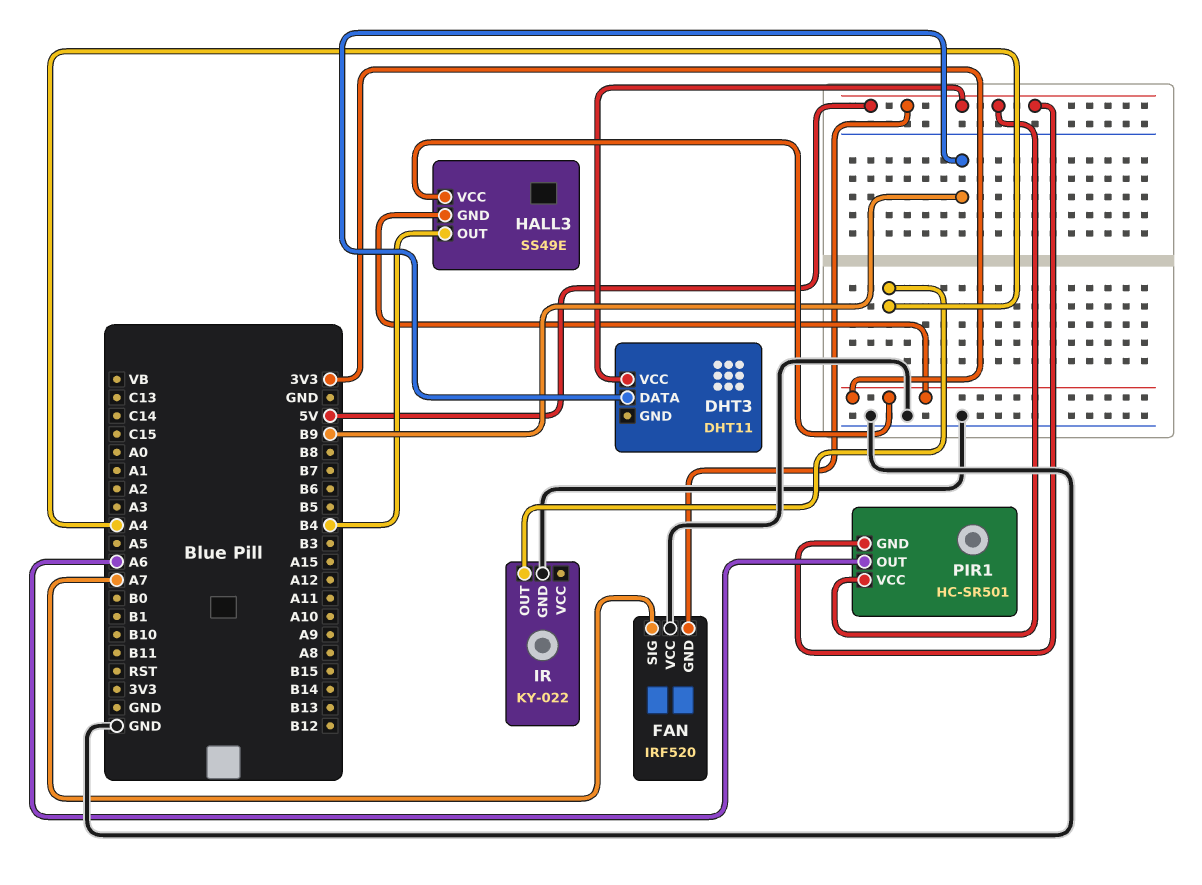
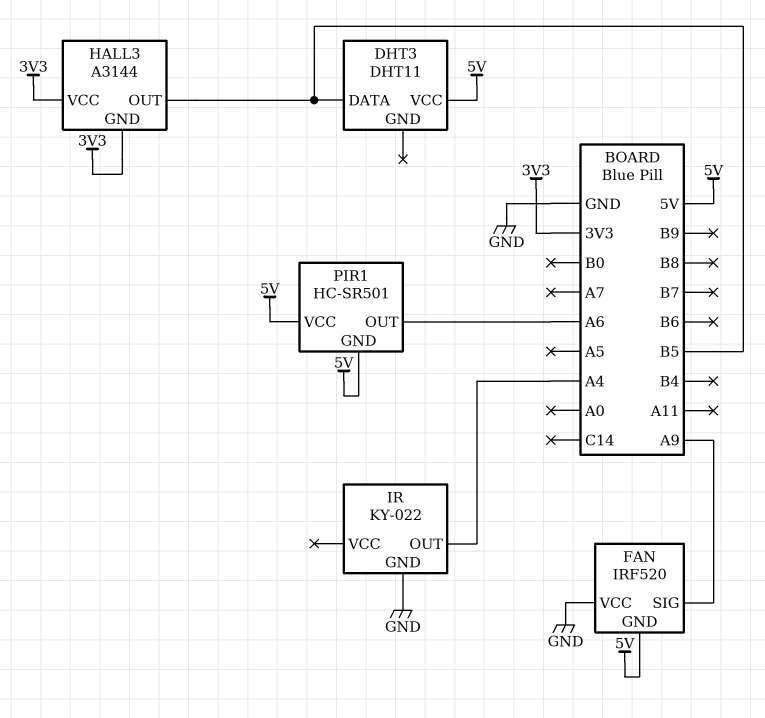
DHT3 pin DATA: B9 -> B5
FAN pin SIG: A7 -> A9
HALL3: SS49E -> A3144
HALL3 pin OUT: B4 -> B5

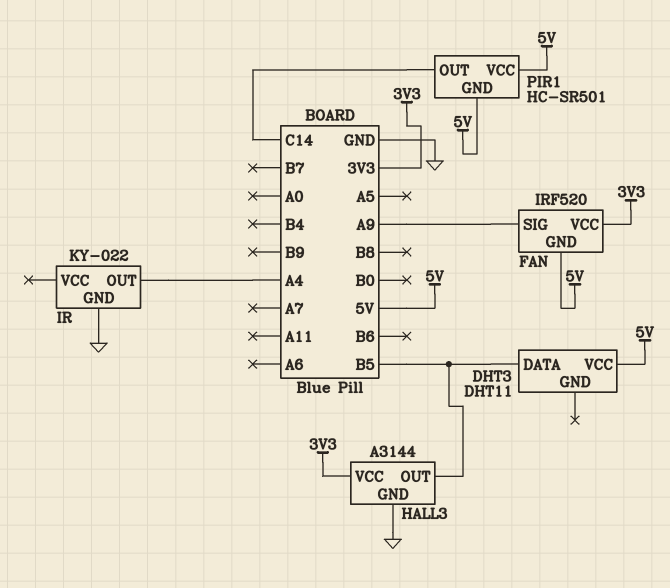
FAN pin VCC: GND -> 3V3
HALL3 pin GND: 3V3 -> GND
PIR1 pin OUT: A6 -> C14

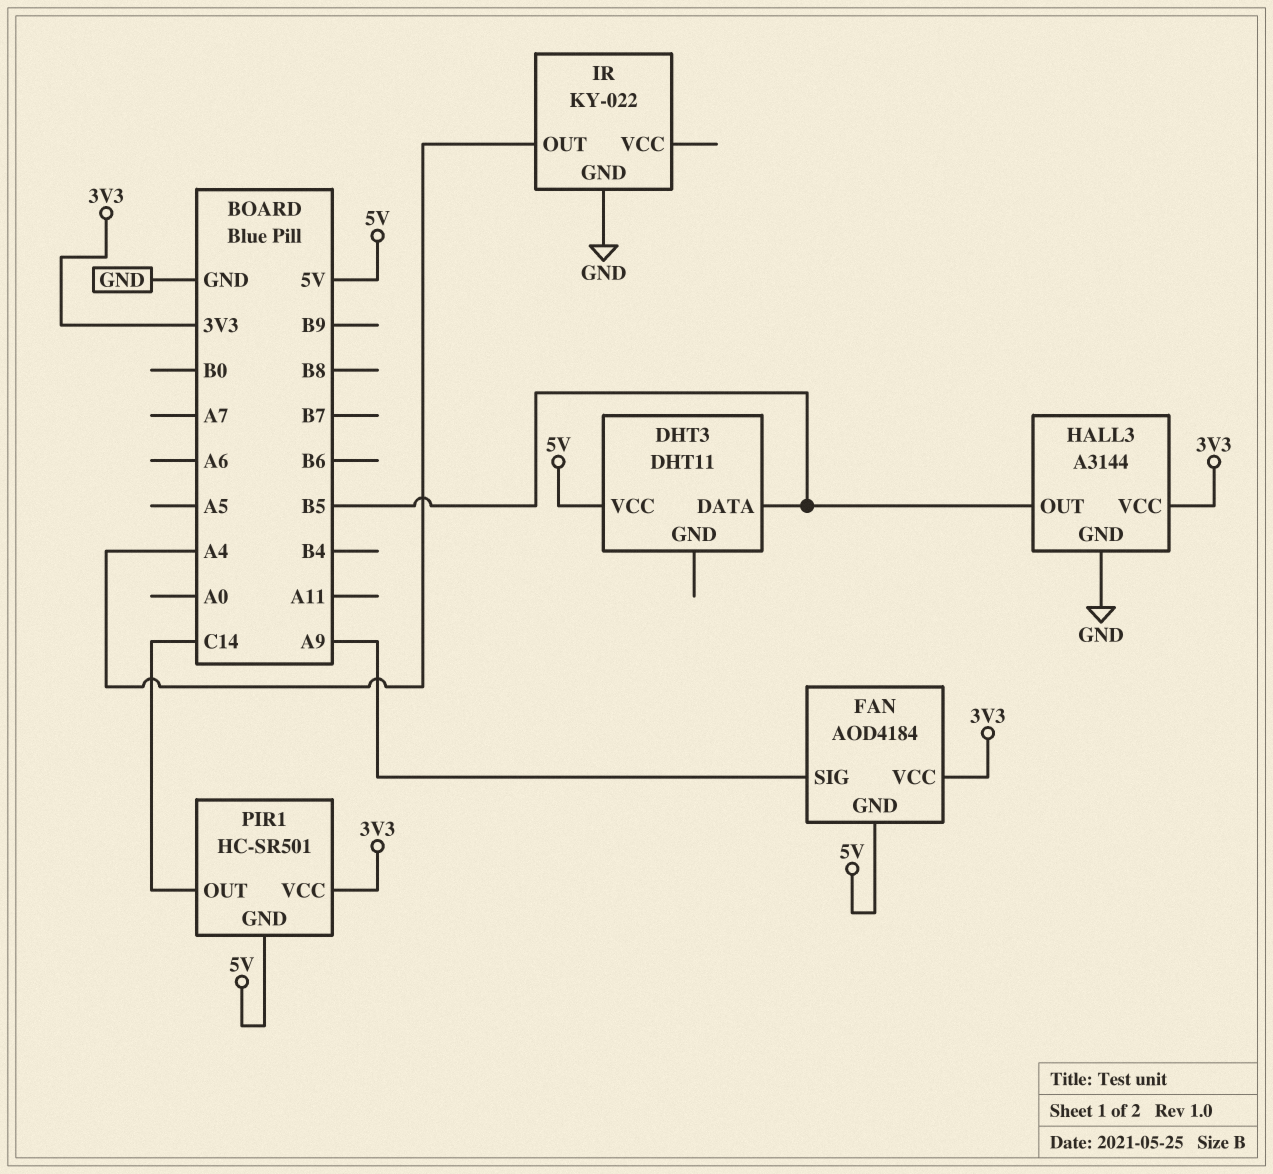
FAN: IRF520 -> AOD4184
PIR1 pin VCC: 5V -> 3V3

